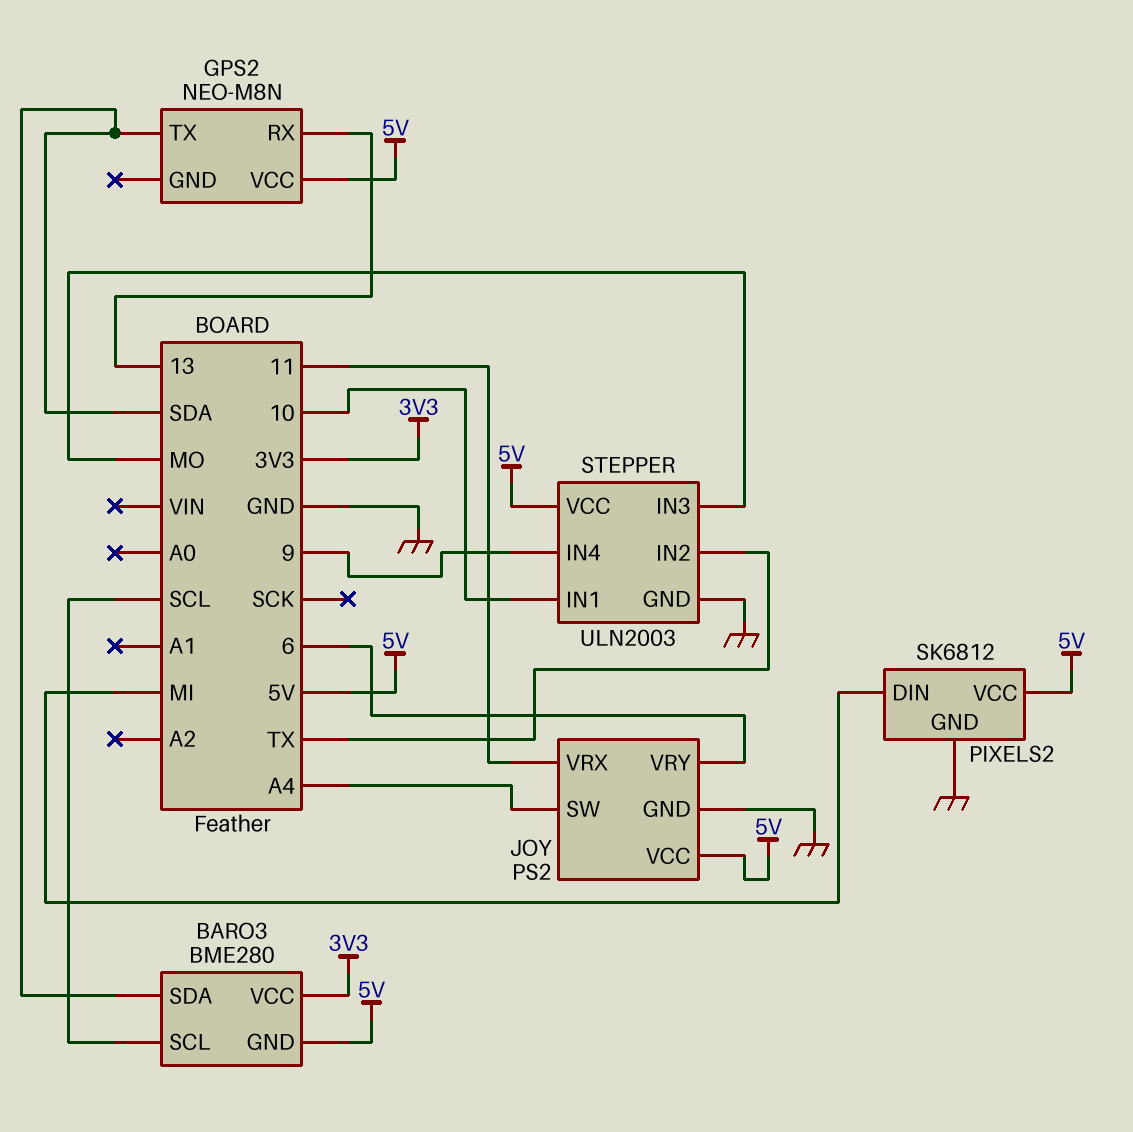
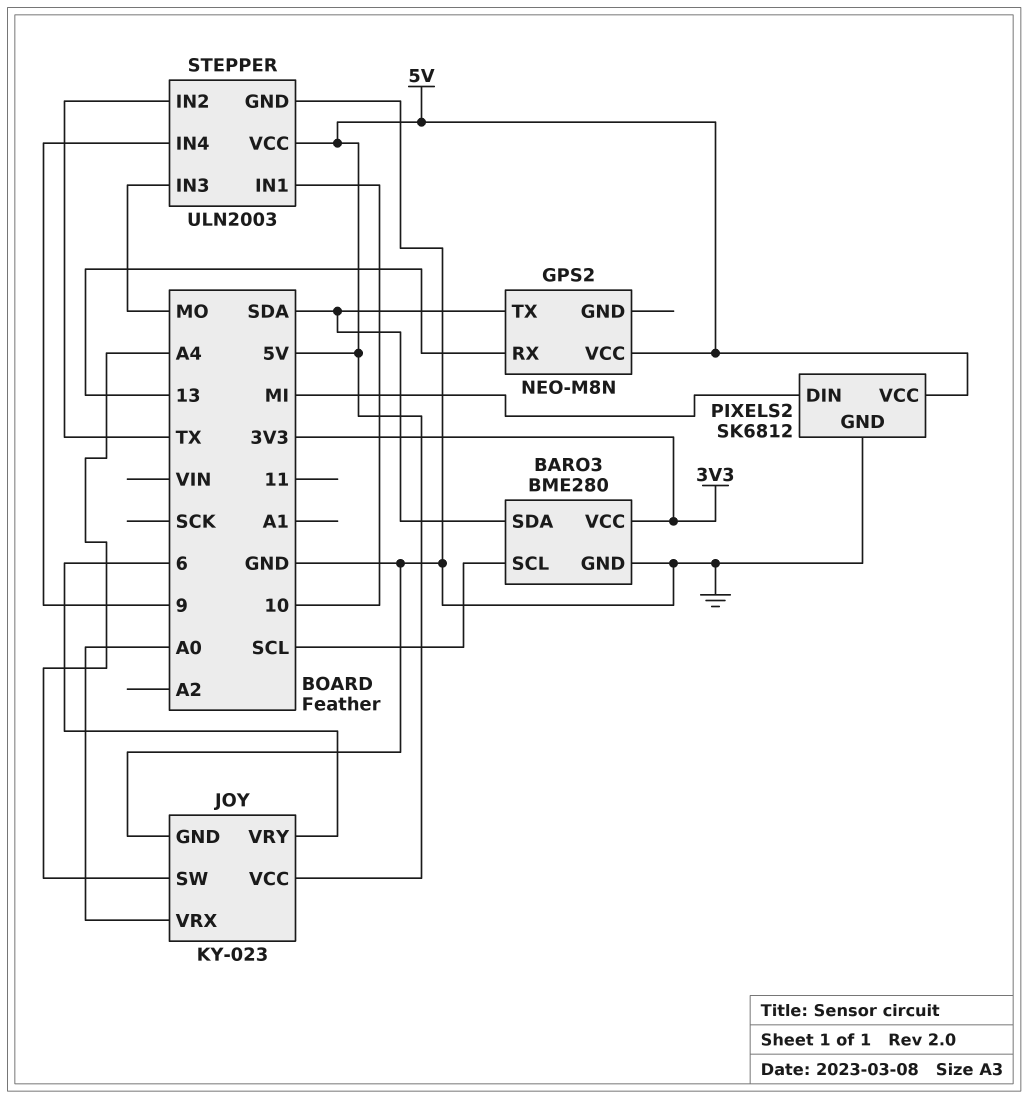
BARO3 pin GND: 5V -> GND
JOY: PS2 -> KY-023
JOY pin VRX: 11 -> A0

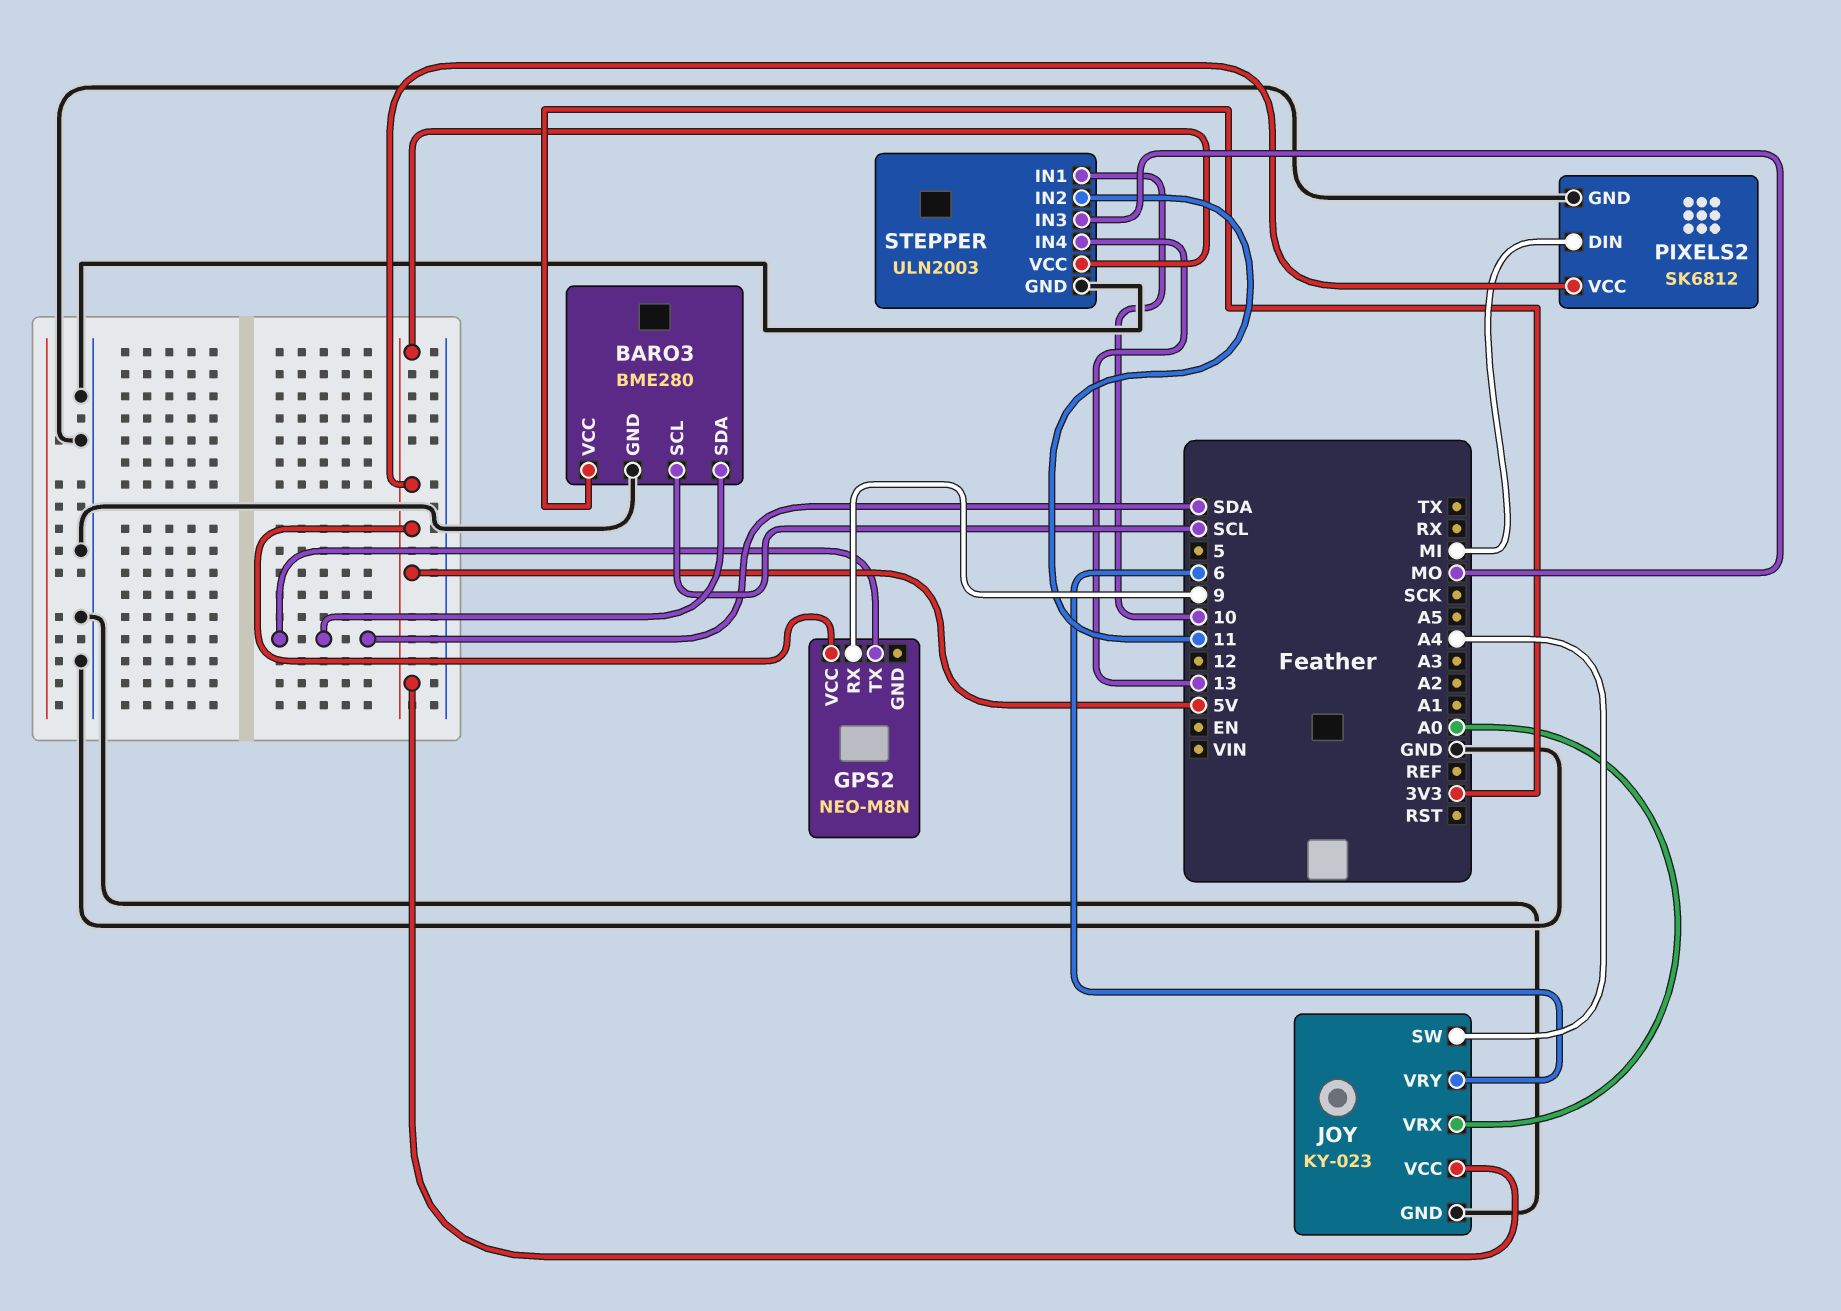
GPS2 pin RX: 13 -> 9
STEPPER pin IN2: TX -> 11
STEPPER pin IN4: 9 -> 13

